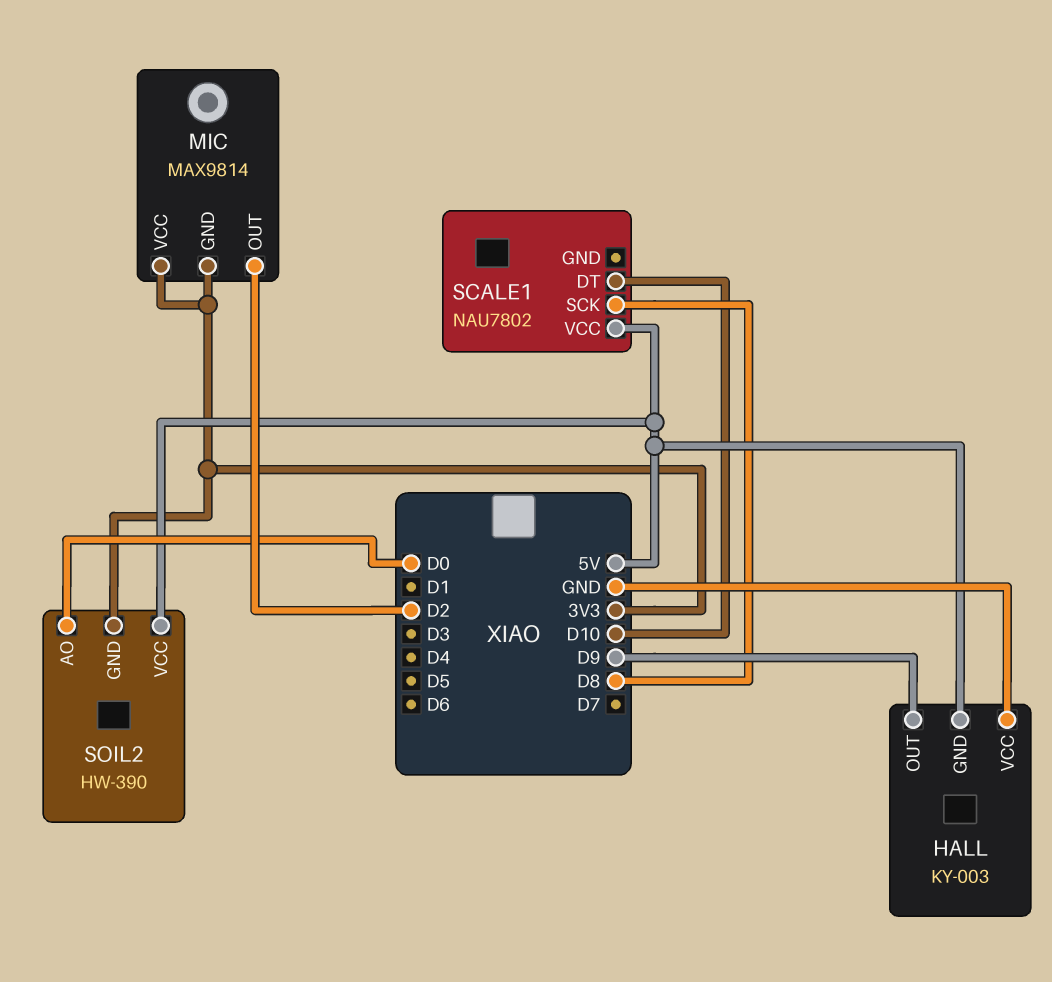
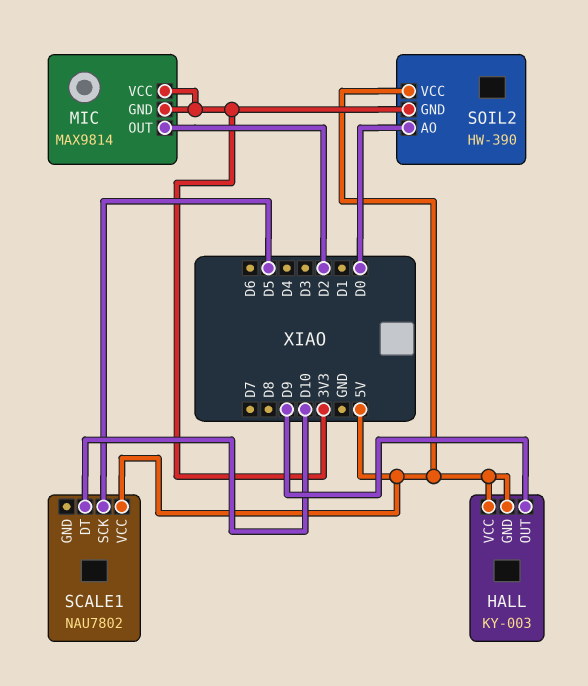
HALL pin VCC: GND -> 5V
SCALE1 pin SCK: D8 -> D5

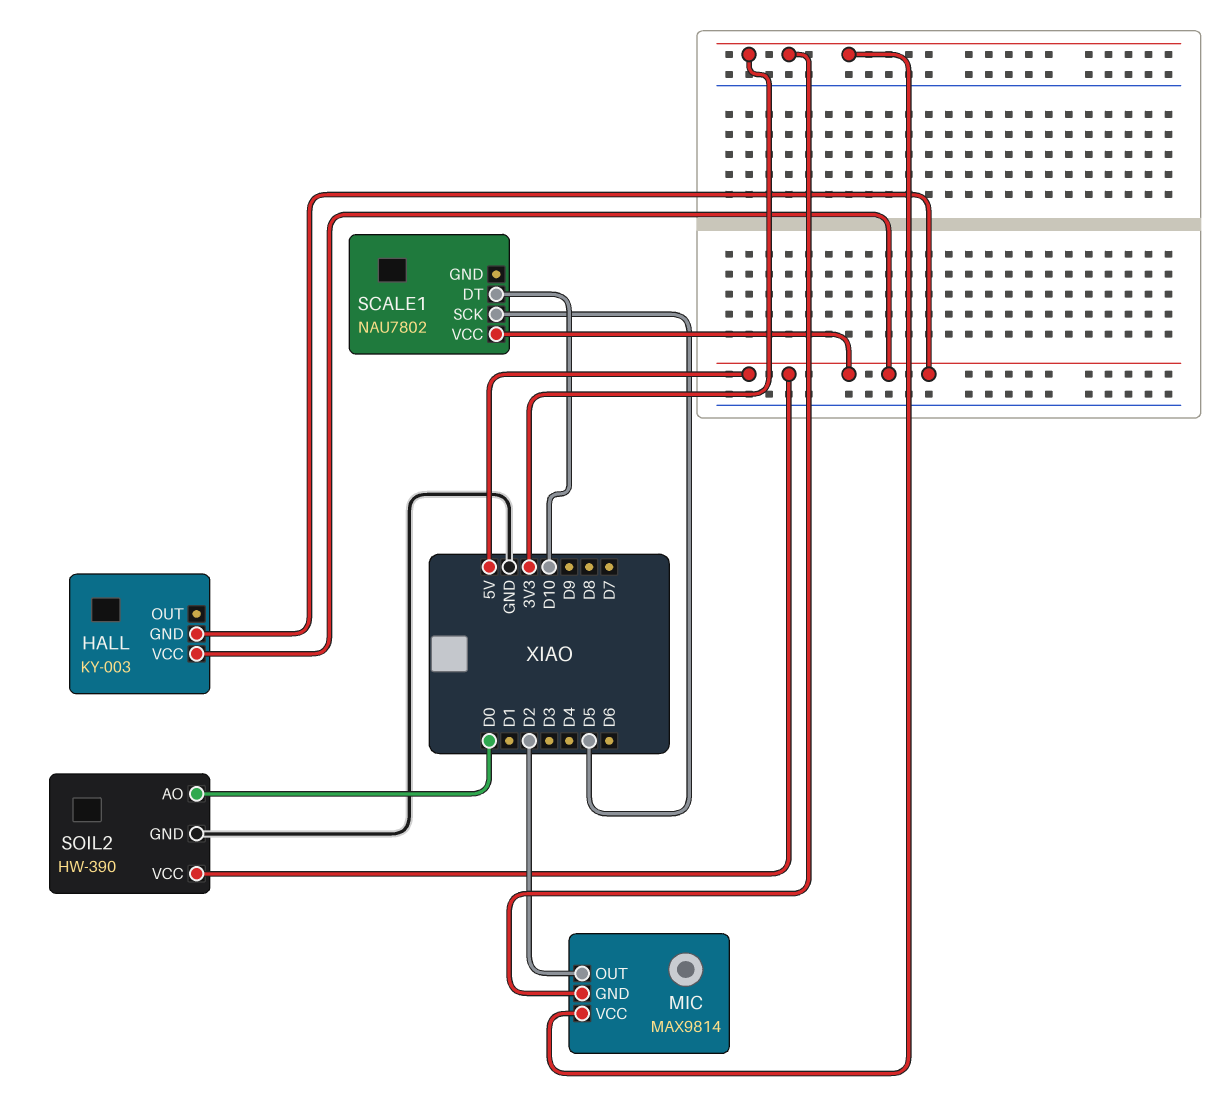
HALL pin OUT: D9 -> none
SOIL2 pin GND: 3V3 -> GND

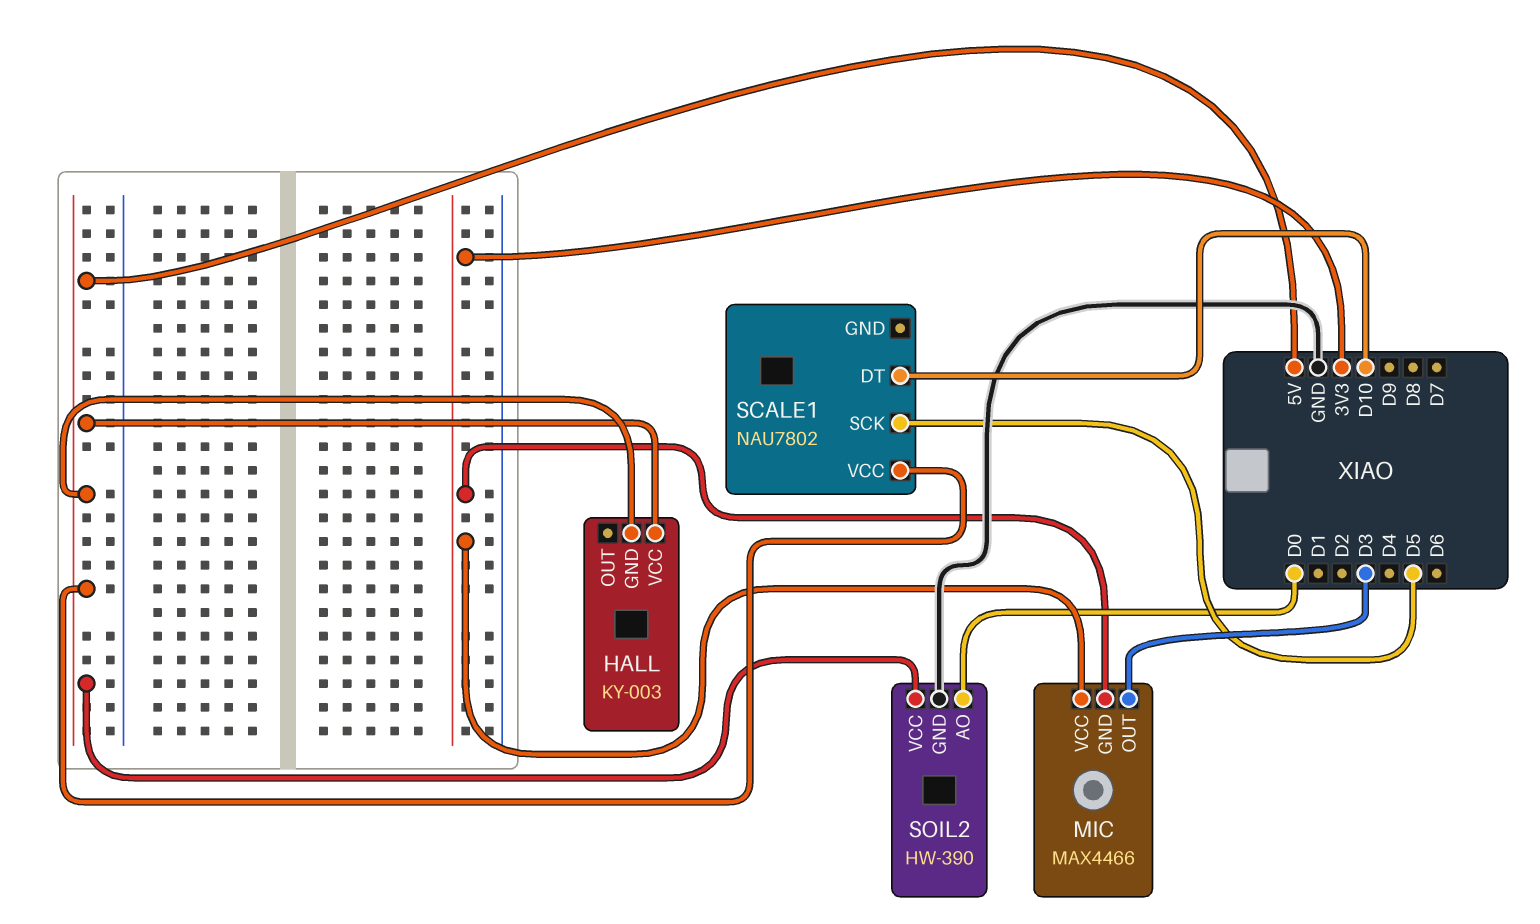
MIC: MAX9814 -> MAX4466
MIC pin OUT: D2 -> D3

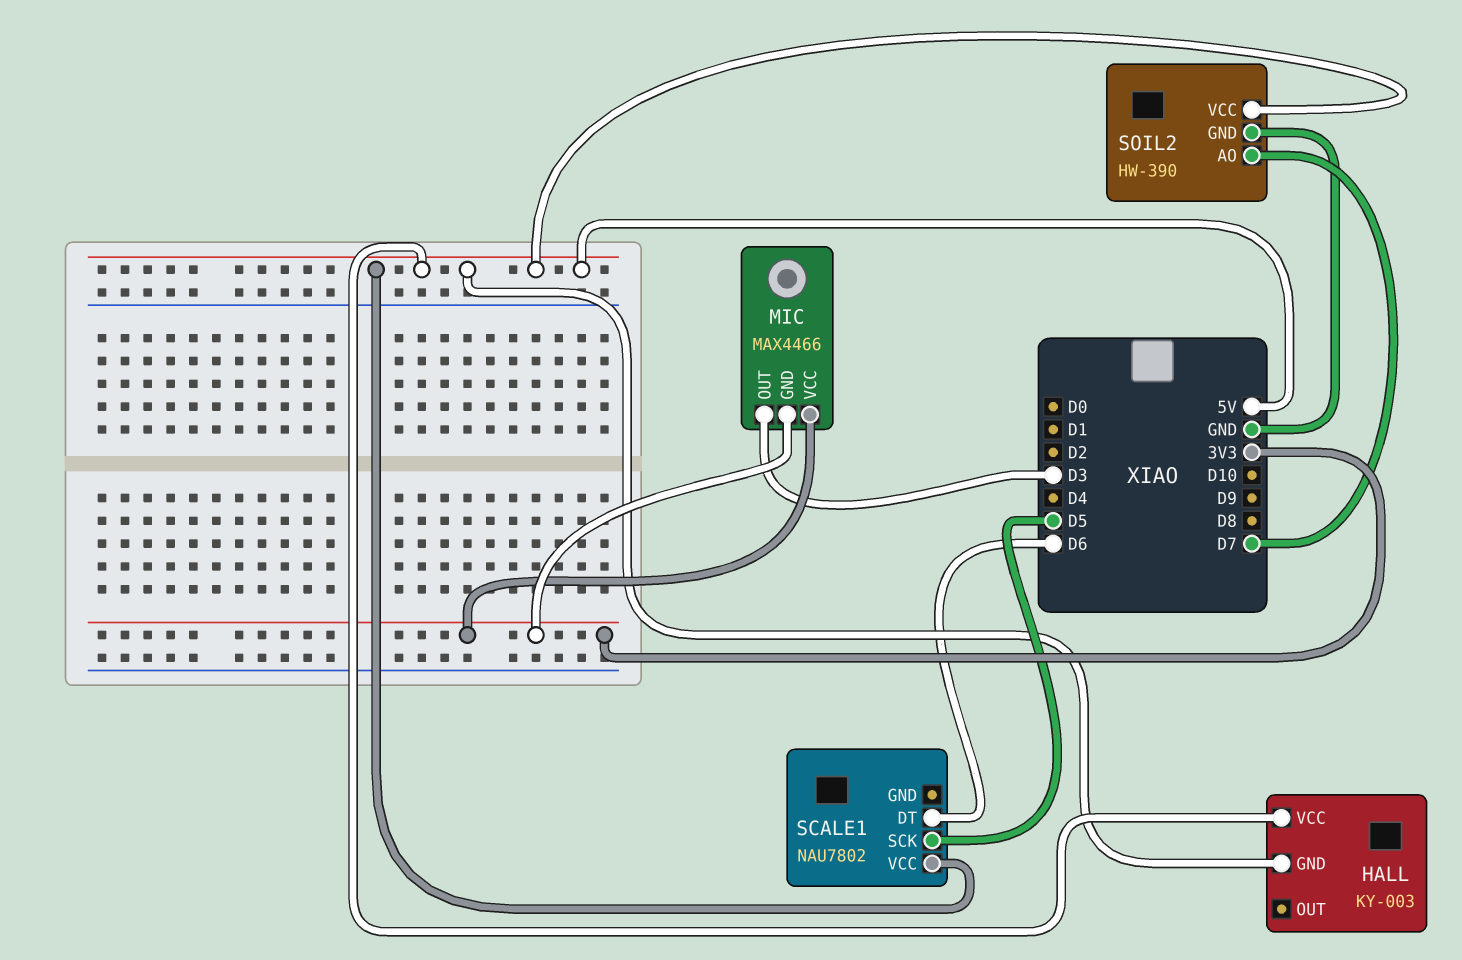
SCALE1 pin DT: D10 -> D6
SOIL2 pin AO: D0 -> D7

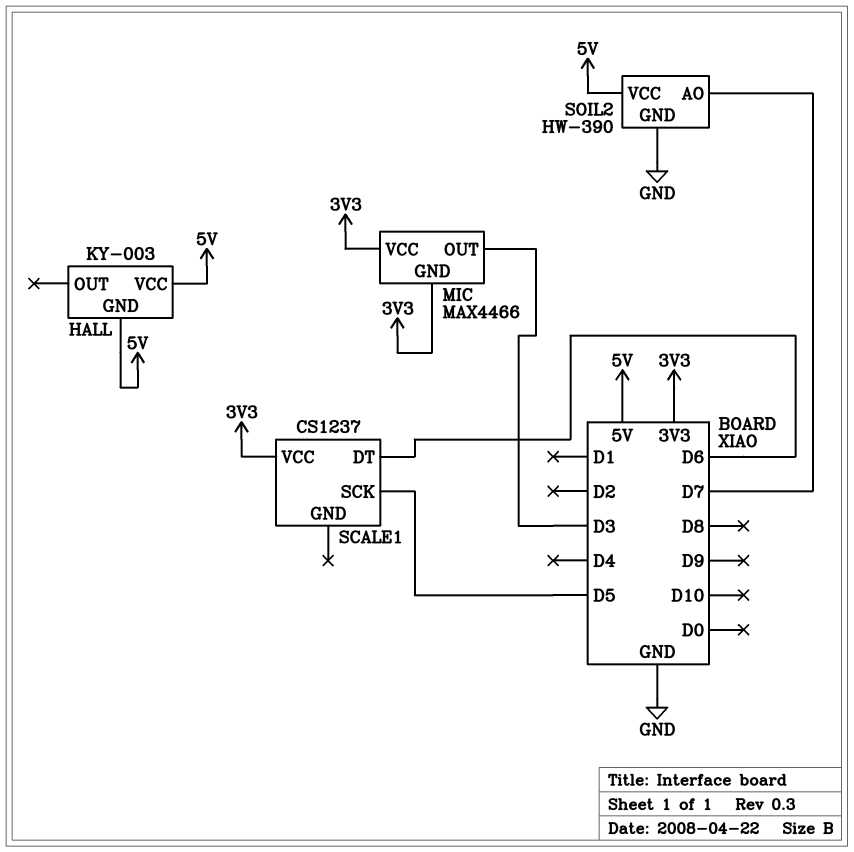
SCALE1: NAU7802 -> CS1237
SCALE1 pin VCC: 5V -> 3V3

